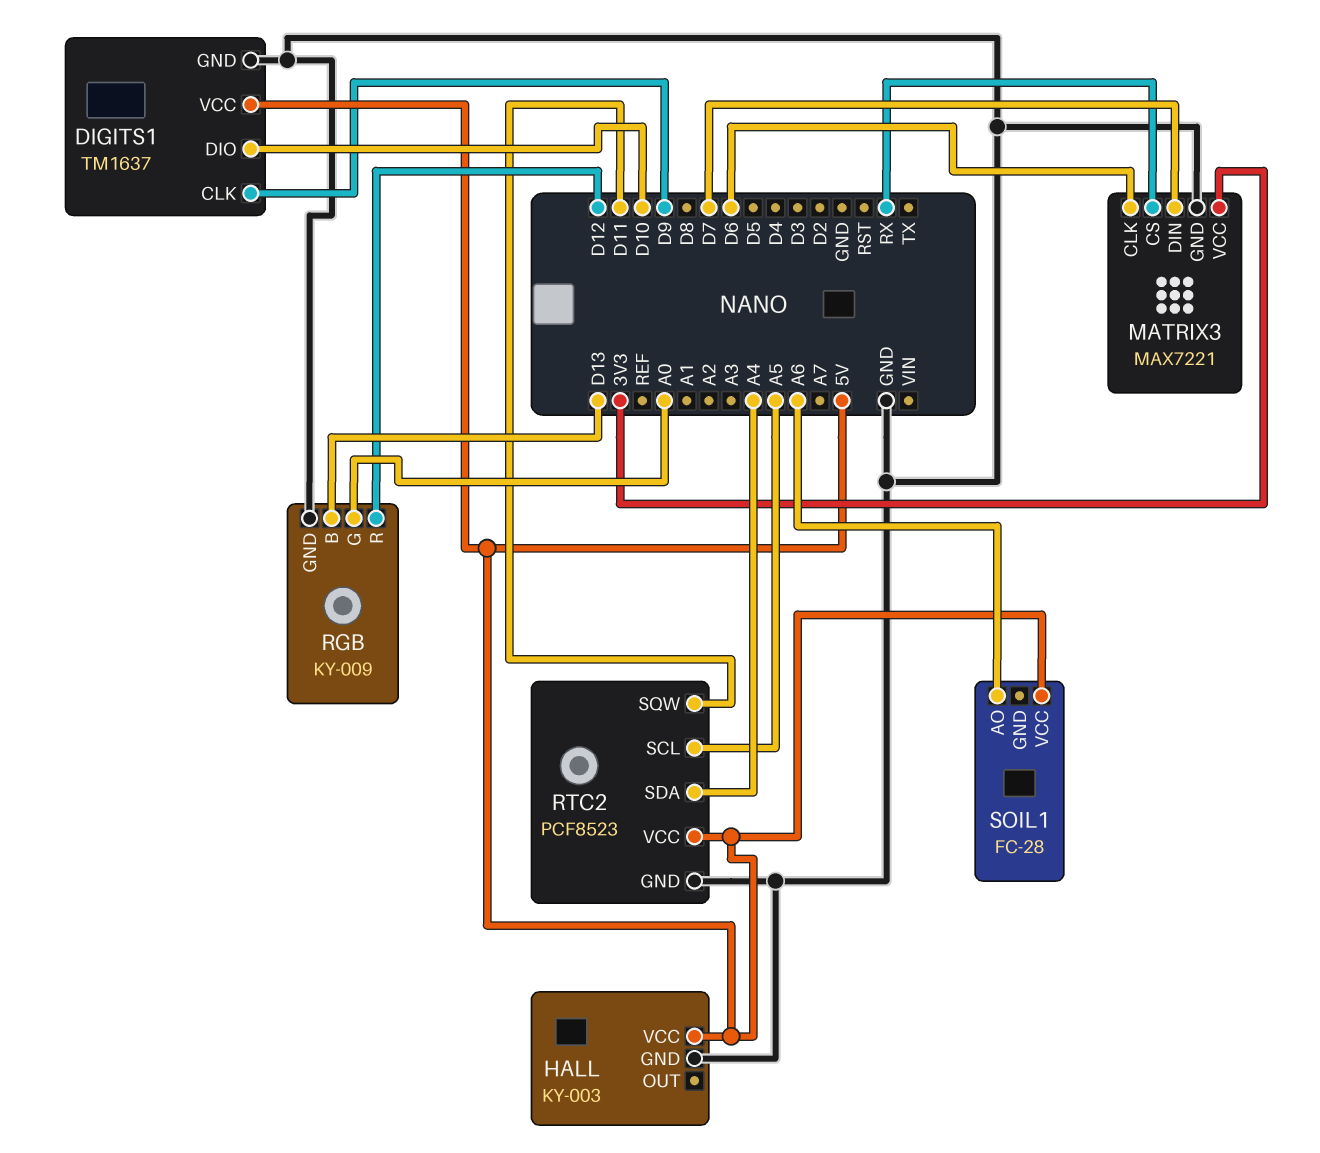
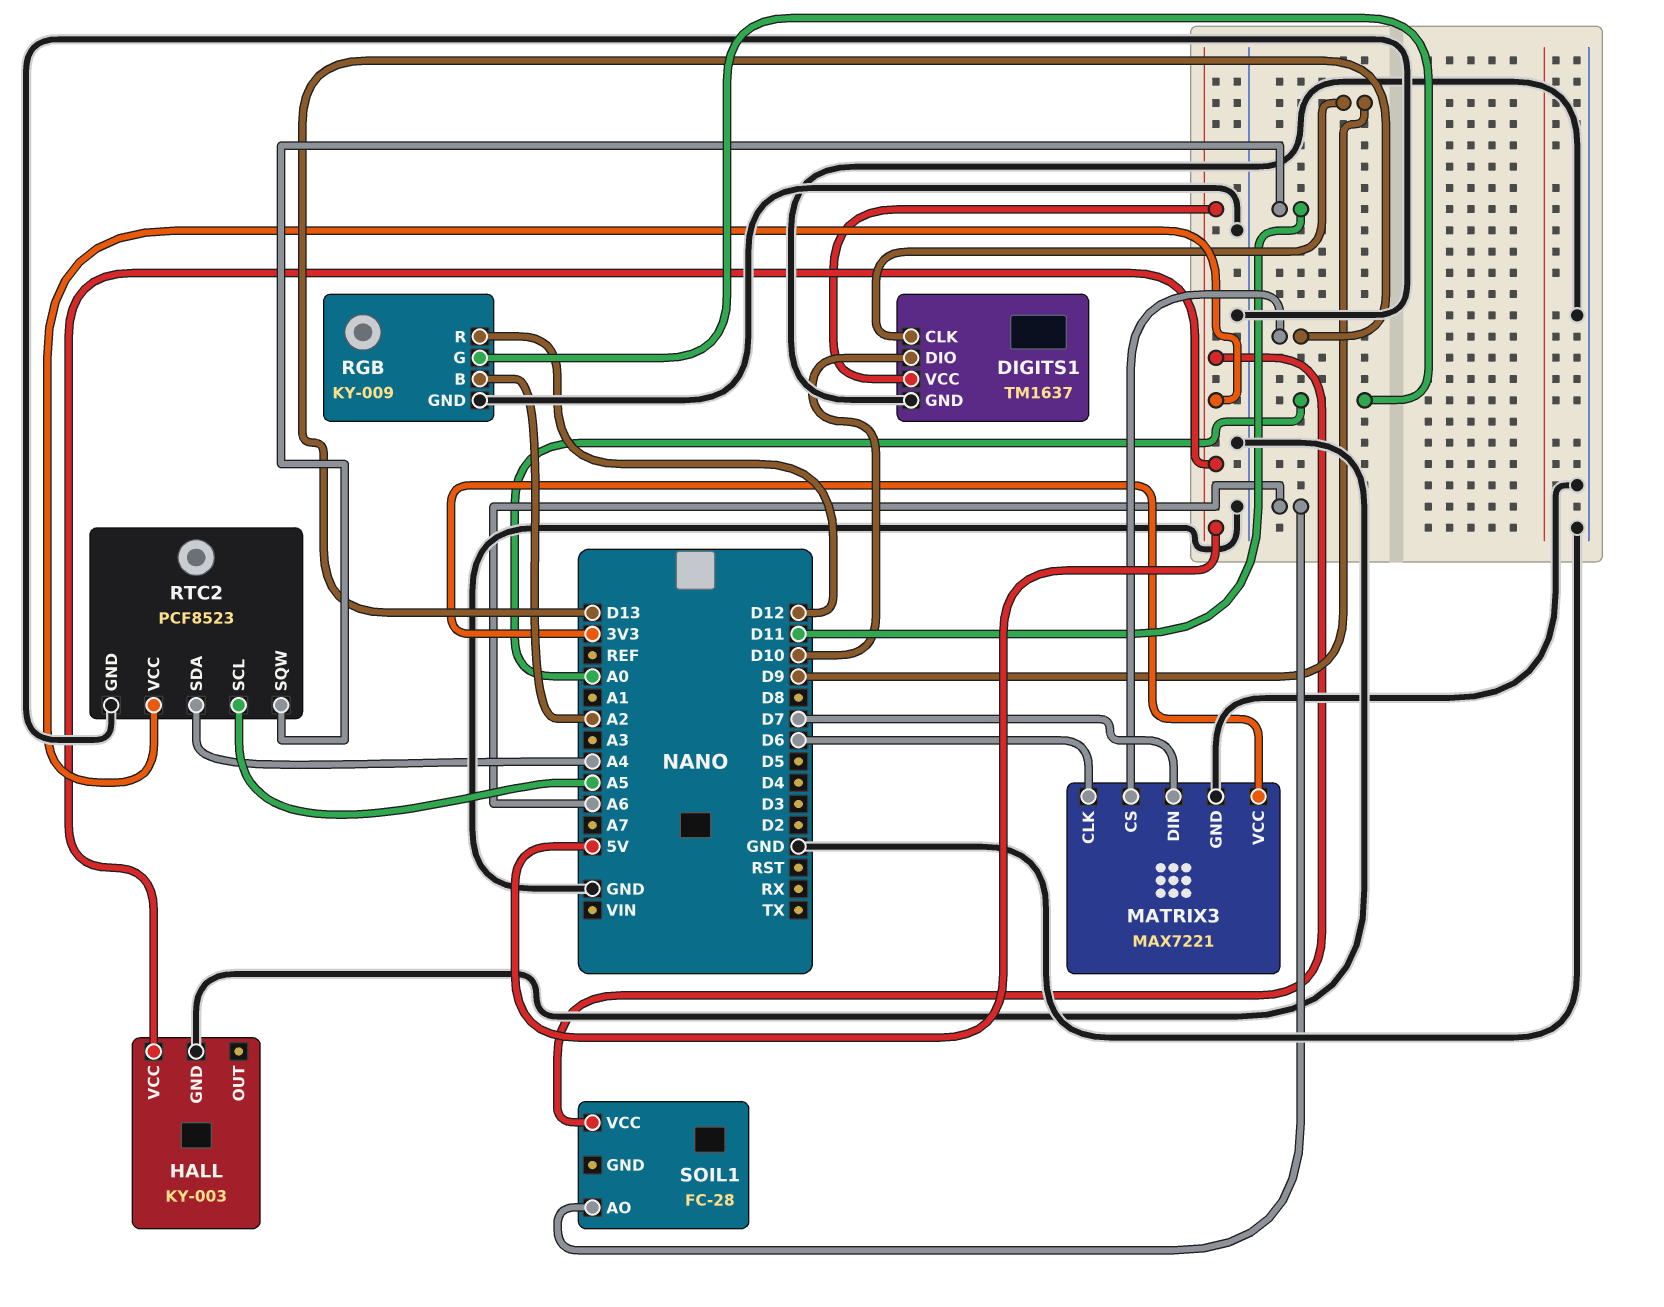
MATRIX3 pin CS: RX -> D13
RGB pin B: D13 -> A2

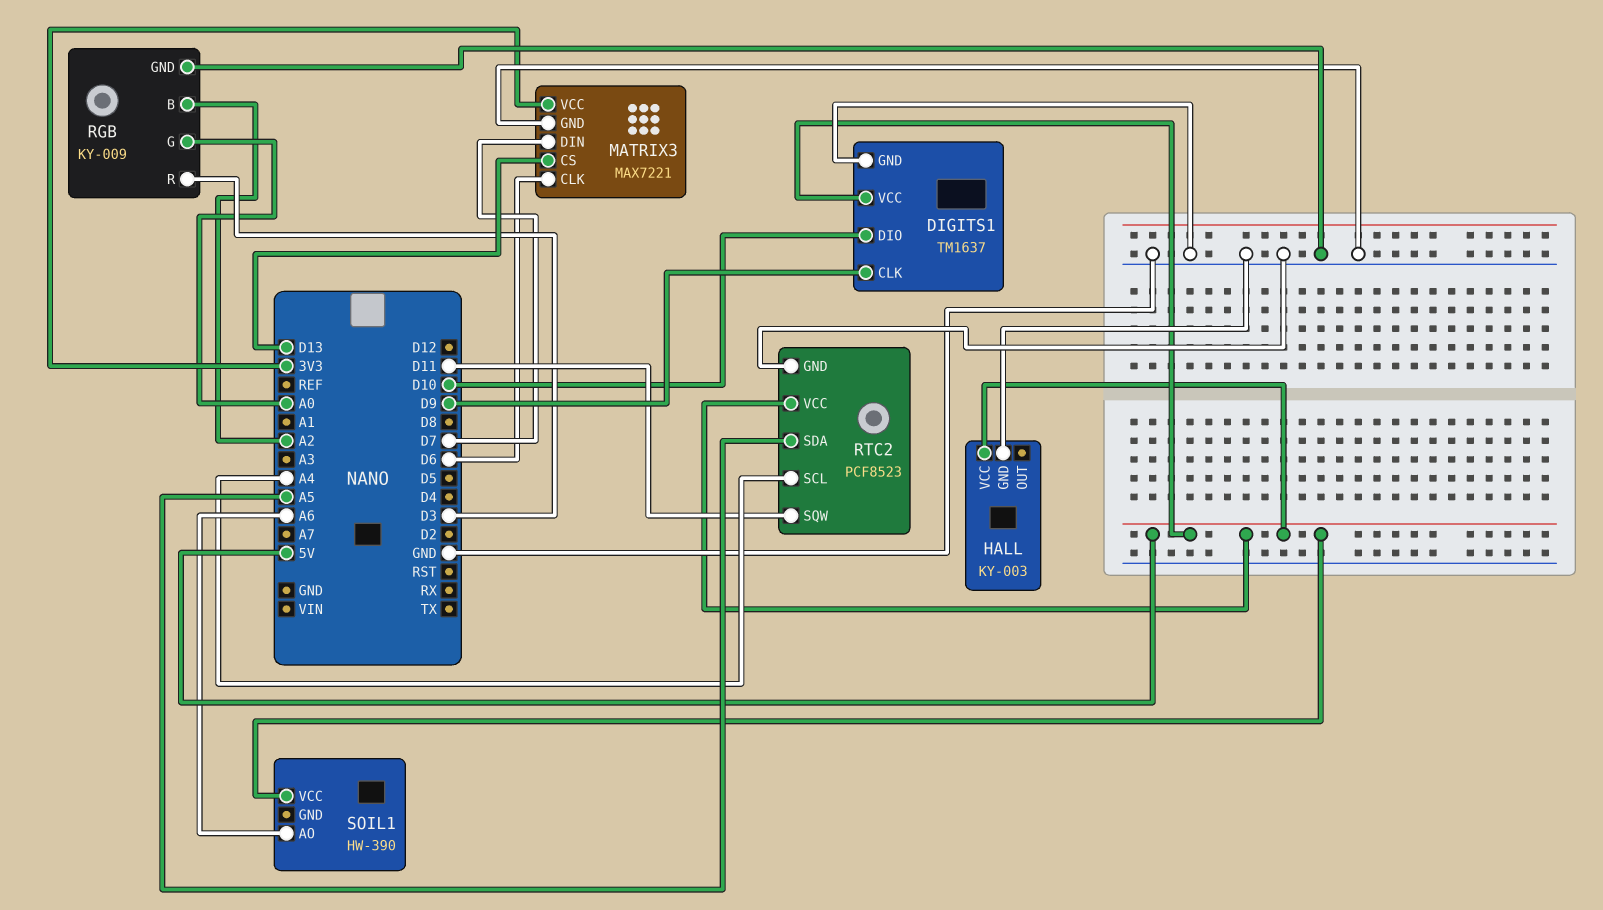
RGB pin R: D12 -> D3
RTC2 pin SCL: A5 -> A4
RTC2 pin SDA: A4 -> A5
SOIL1: FC-28 -> HW-390

